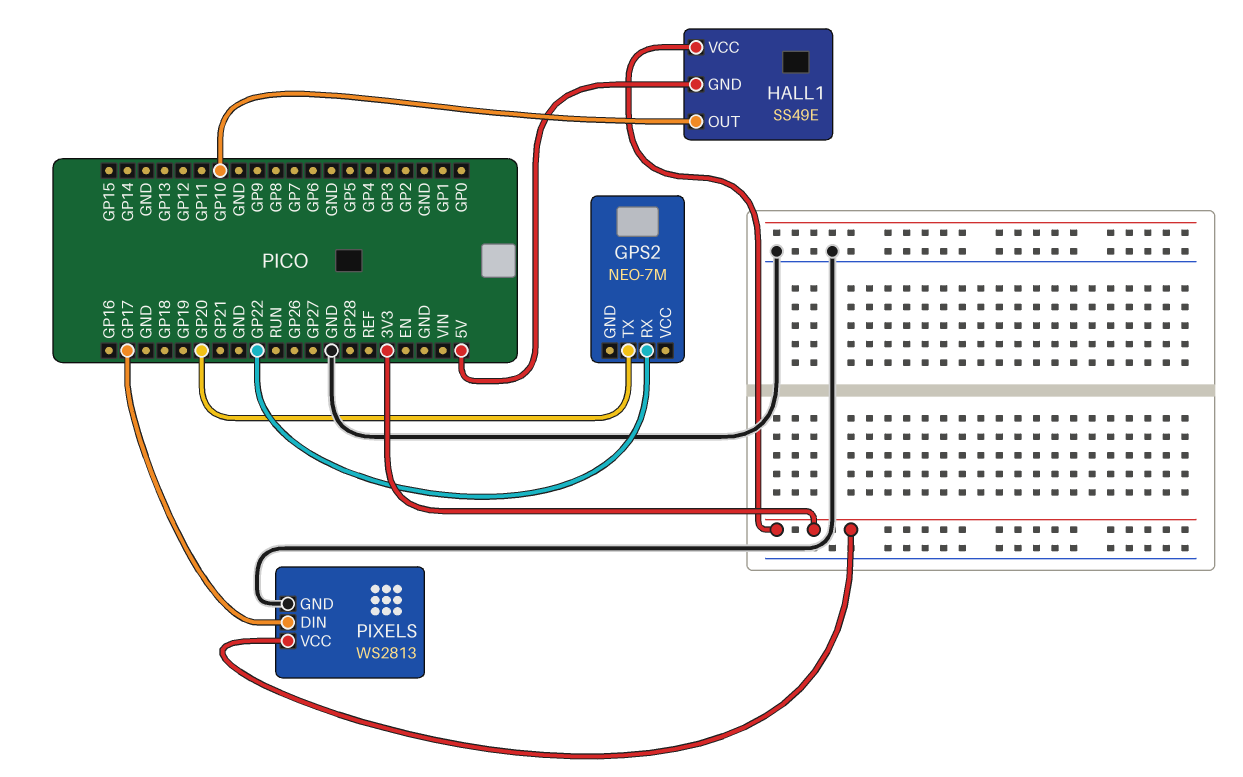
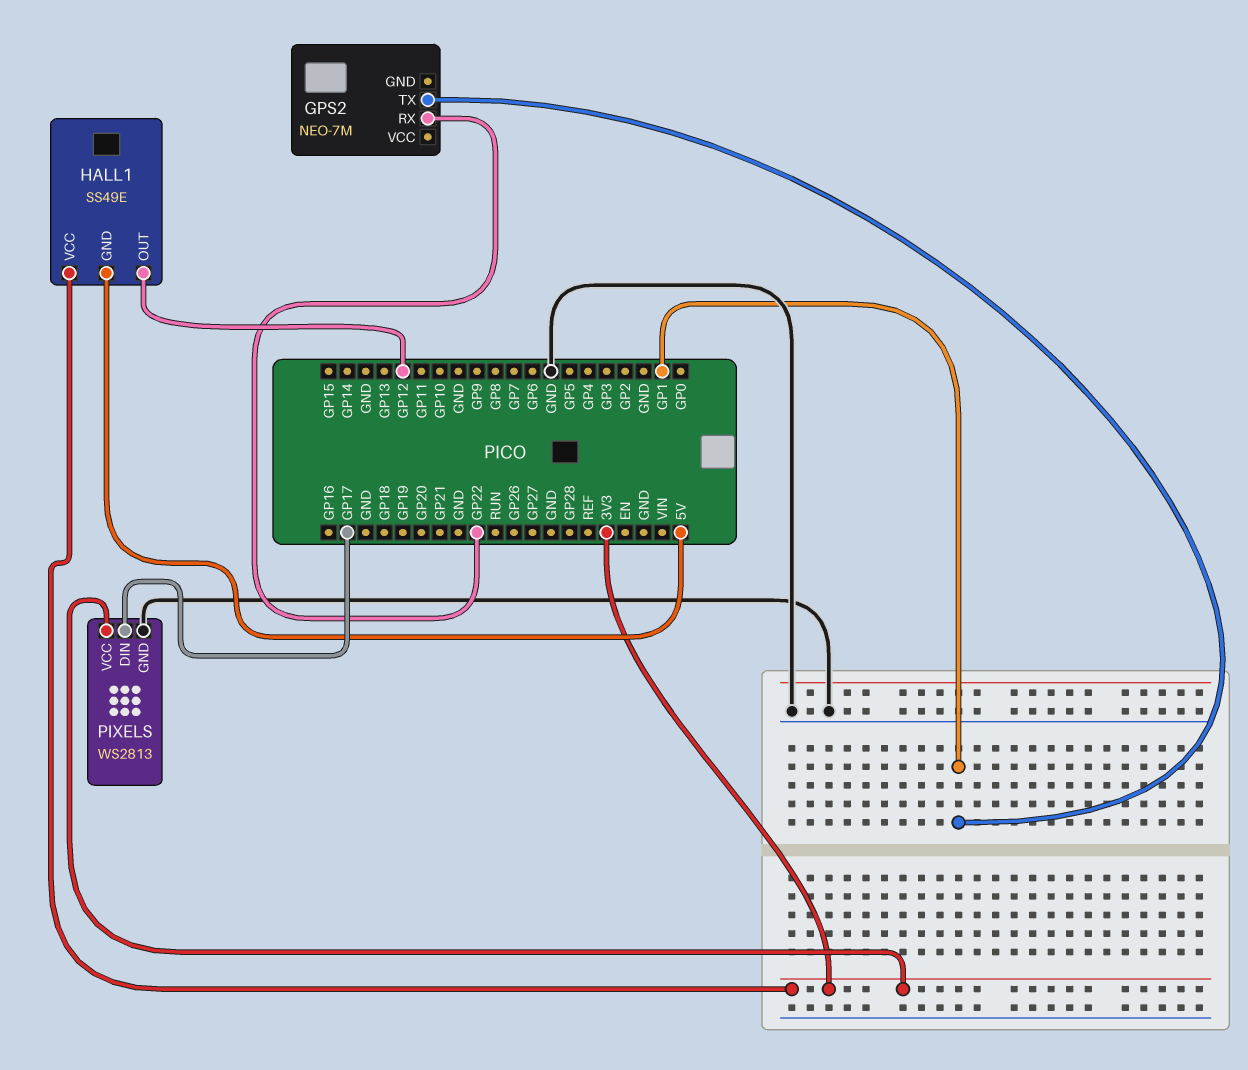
GPS2 pin TX: GP20 -> GP1
HALL1 pin OUT: GP10 -> GP12

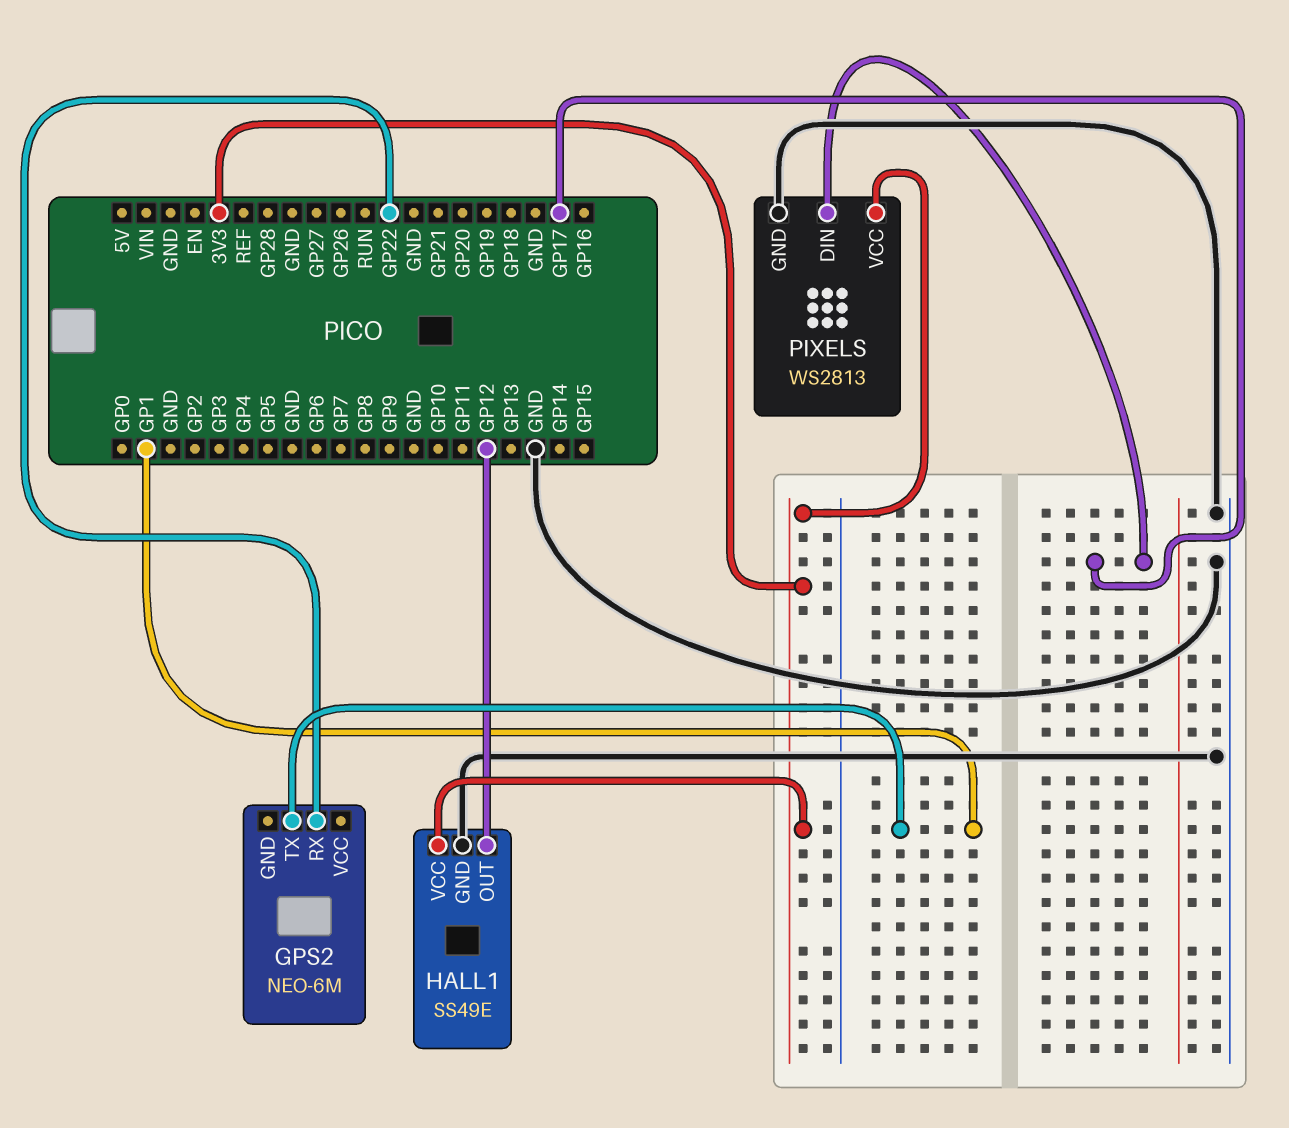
GPS2: NEO-7M -> NEO-6M
HALL1 pin GND: 5V -> GND

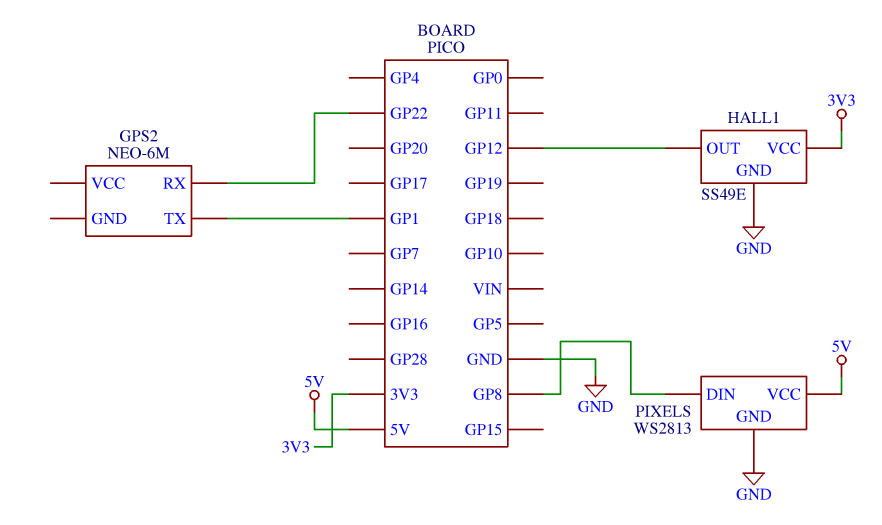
PIXELS pin DIN: GP17 -> GP8
PIXELS pin VCC: 3V3 -> 5V

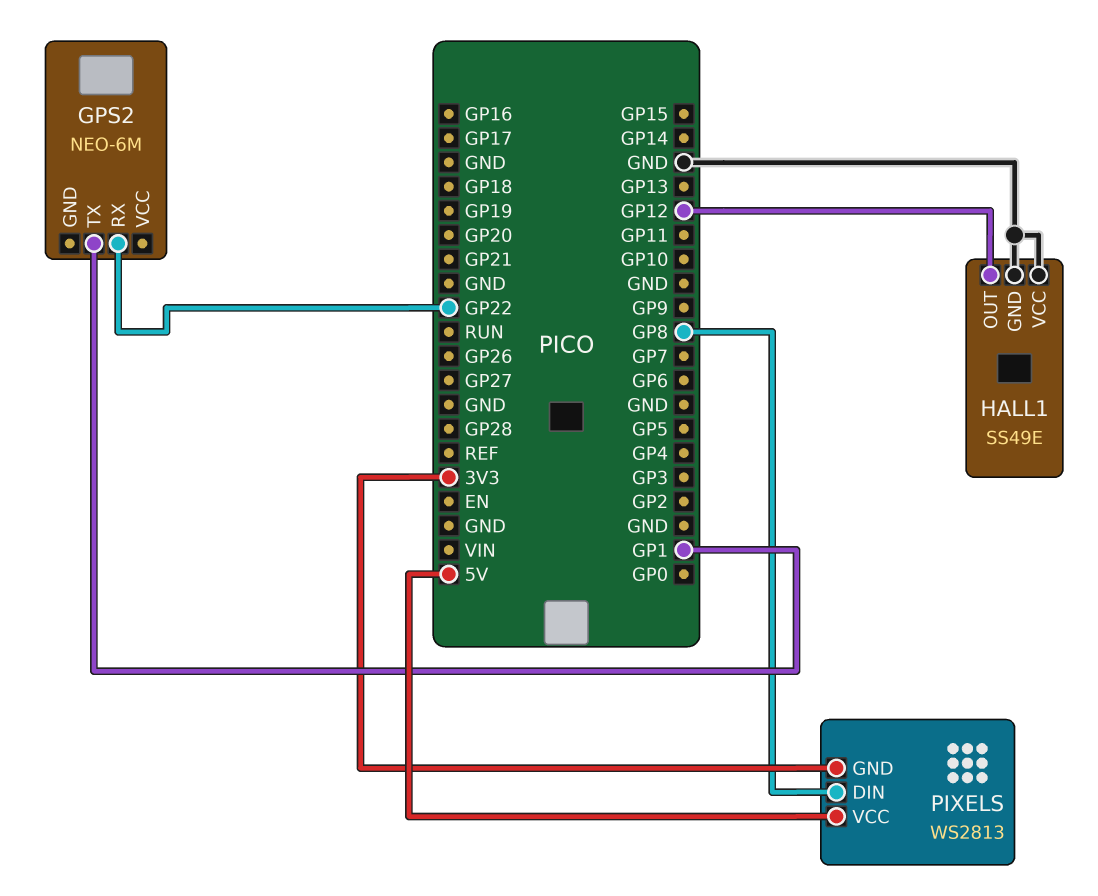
HALL1 pin VCC: 3V3 -> GND
PIXELS pin GND: GND -> 3V3

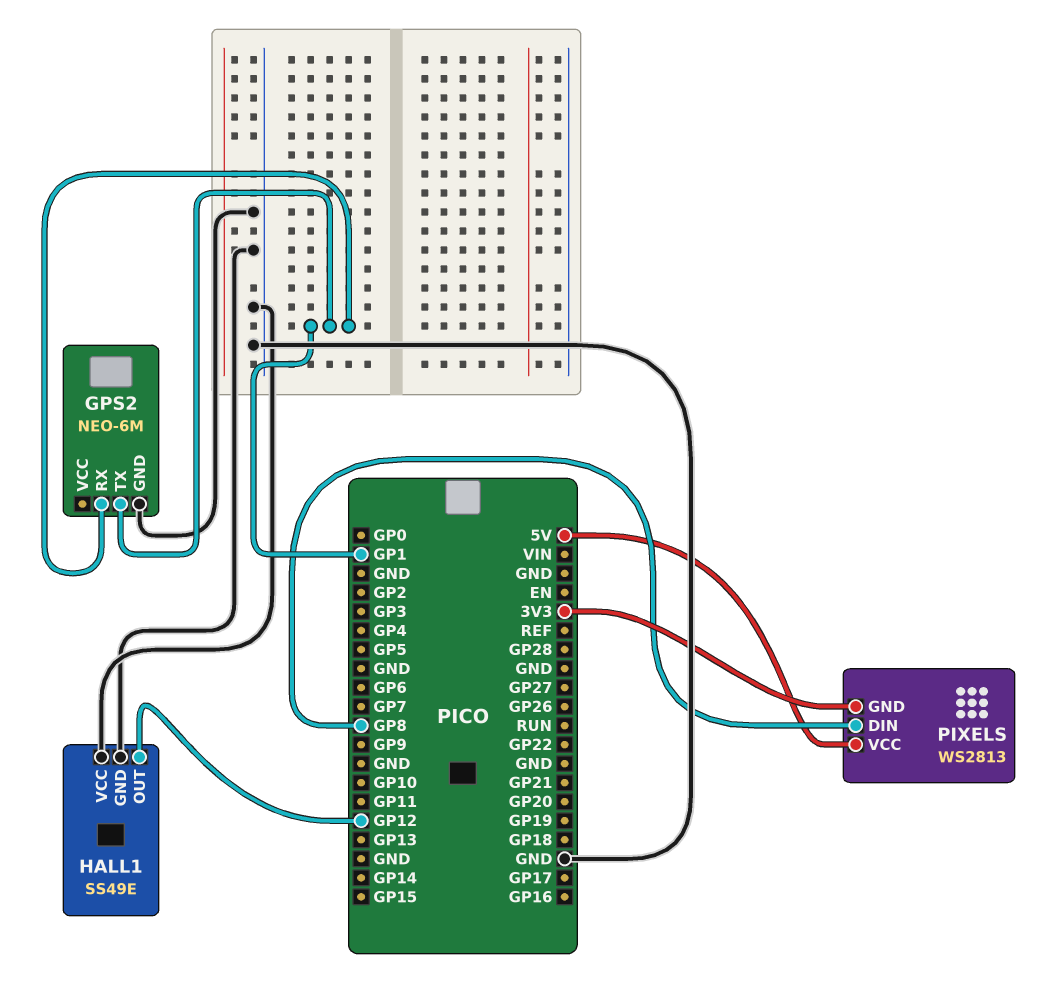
GPS2 pin GND: none -> GND
GPS2 pin RX: GP22 -> GP1

